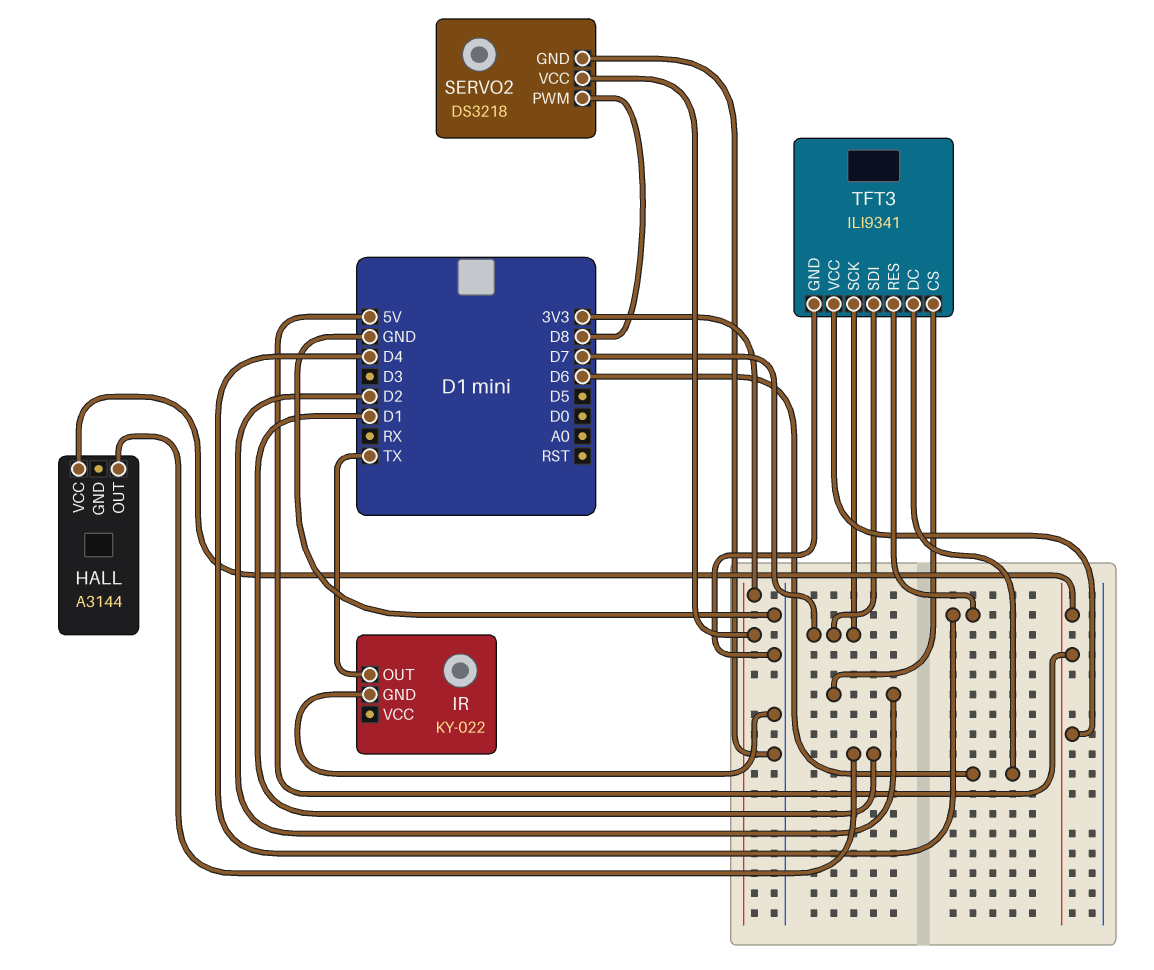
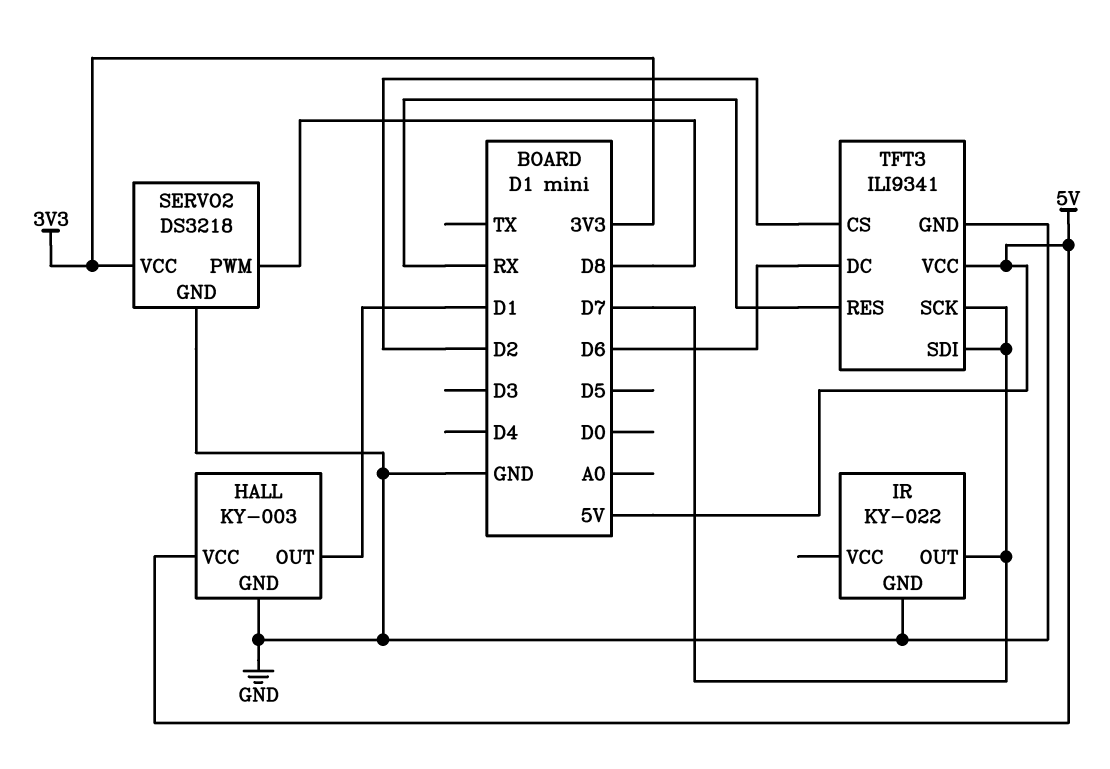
HALL: A3144 -> KY-003
HALL pin GND: none -> GND
IR pin OUT: TX -> D7
TFT3 pin RES: D4 -> RX

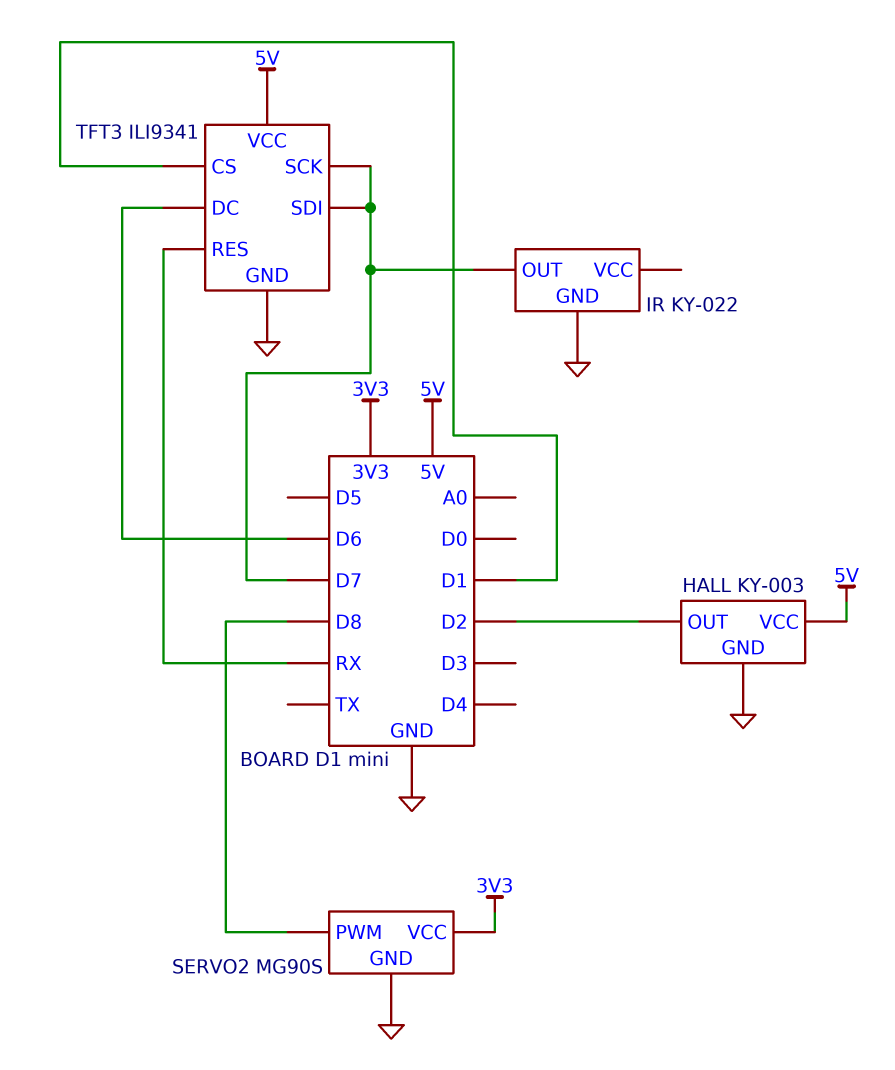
HALL pin OUT: D1 -> D2
SERVO2: DS3218 -> MG90S
TFT3 pin CS: D2 -> D1

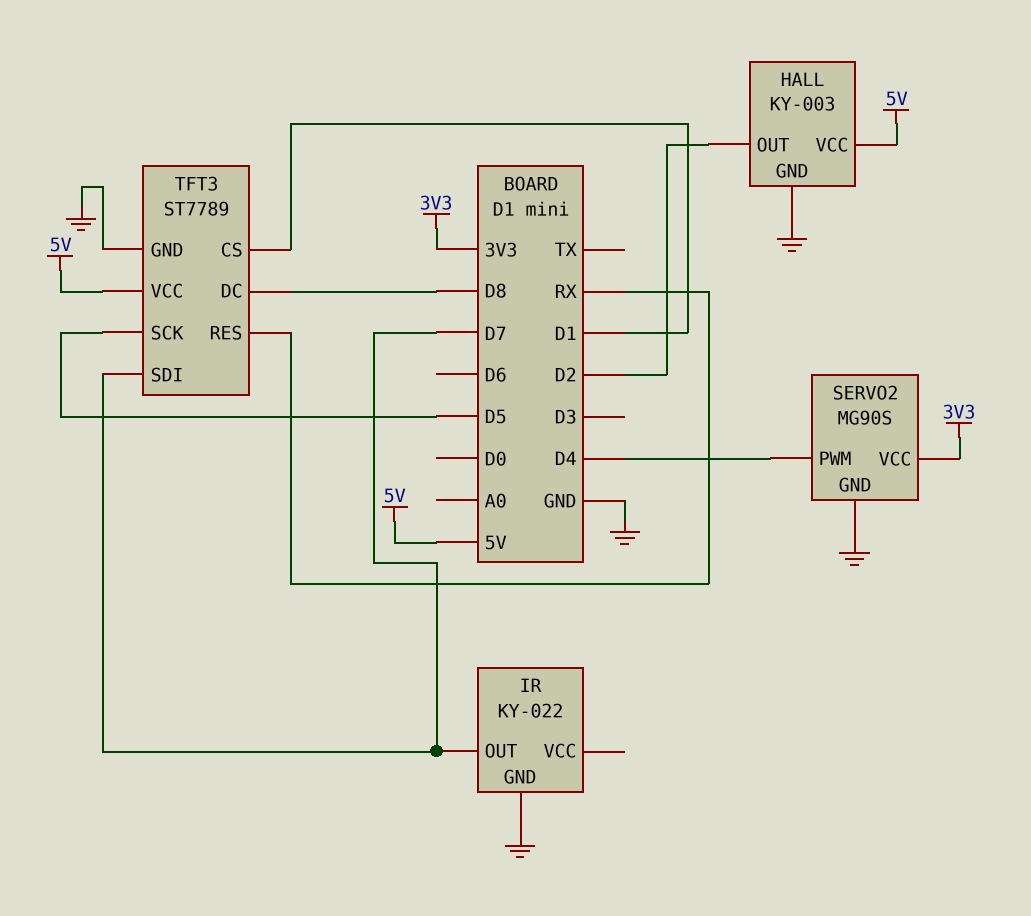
SERVO2 pin PWM: D8 -> D4
TFT3: ILI9341 -> ST7789
TFT3 pin DC: D6 -> D8
TFT3 pin SCK: D7 -> D5

